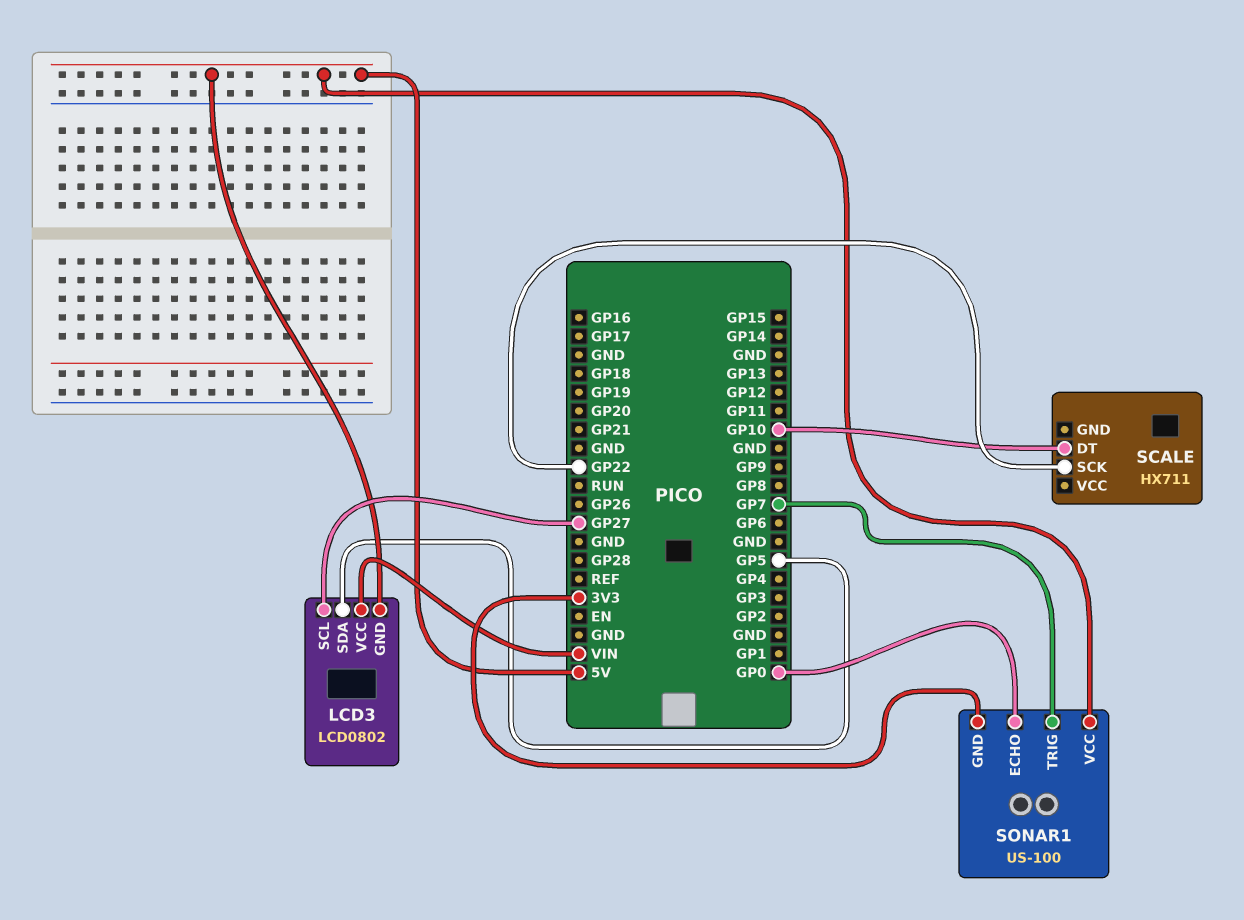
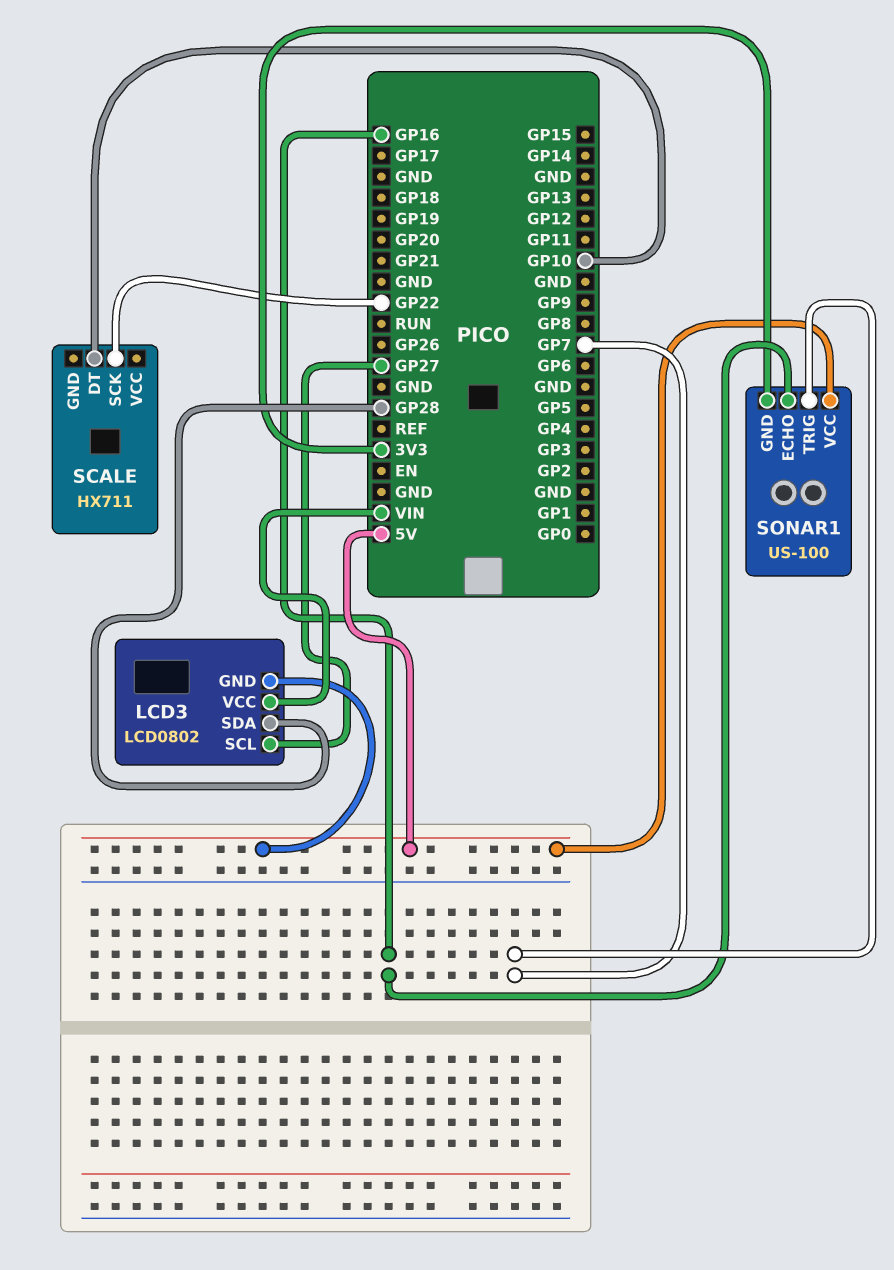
LCD3 pin SDA: GP5 -> GP28
SONAR1 pin ECHO: GP0 -> GP16

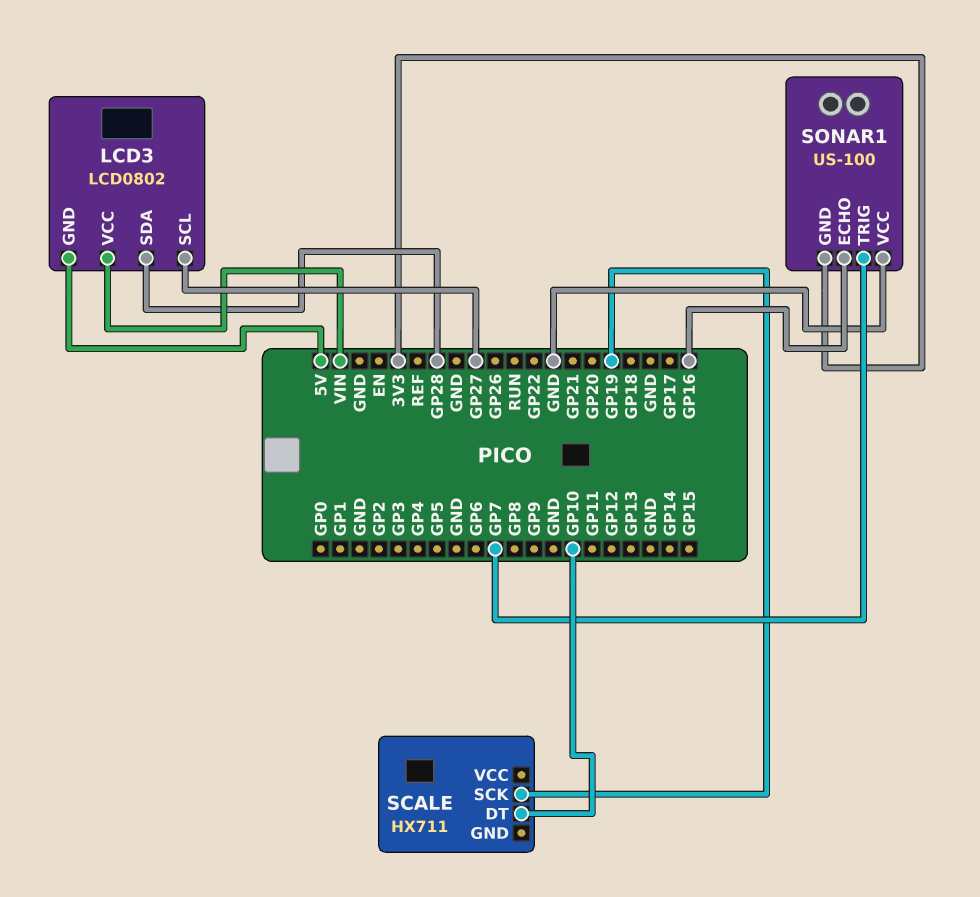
SCALE pin SCK: GP22 -> GP19
SONAR1 pin VCC: 5V -> GND

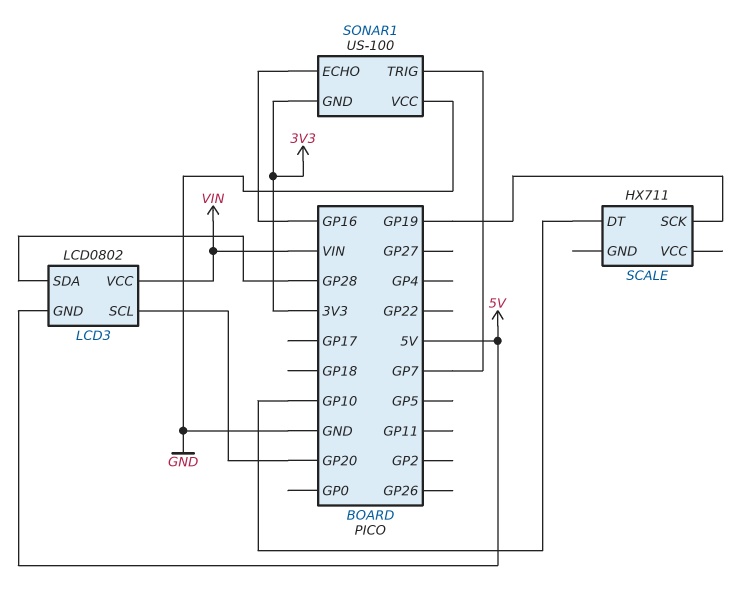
LCD3 pin SCL: GP27 -> GP20

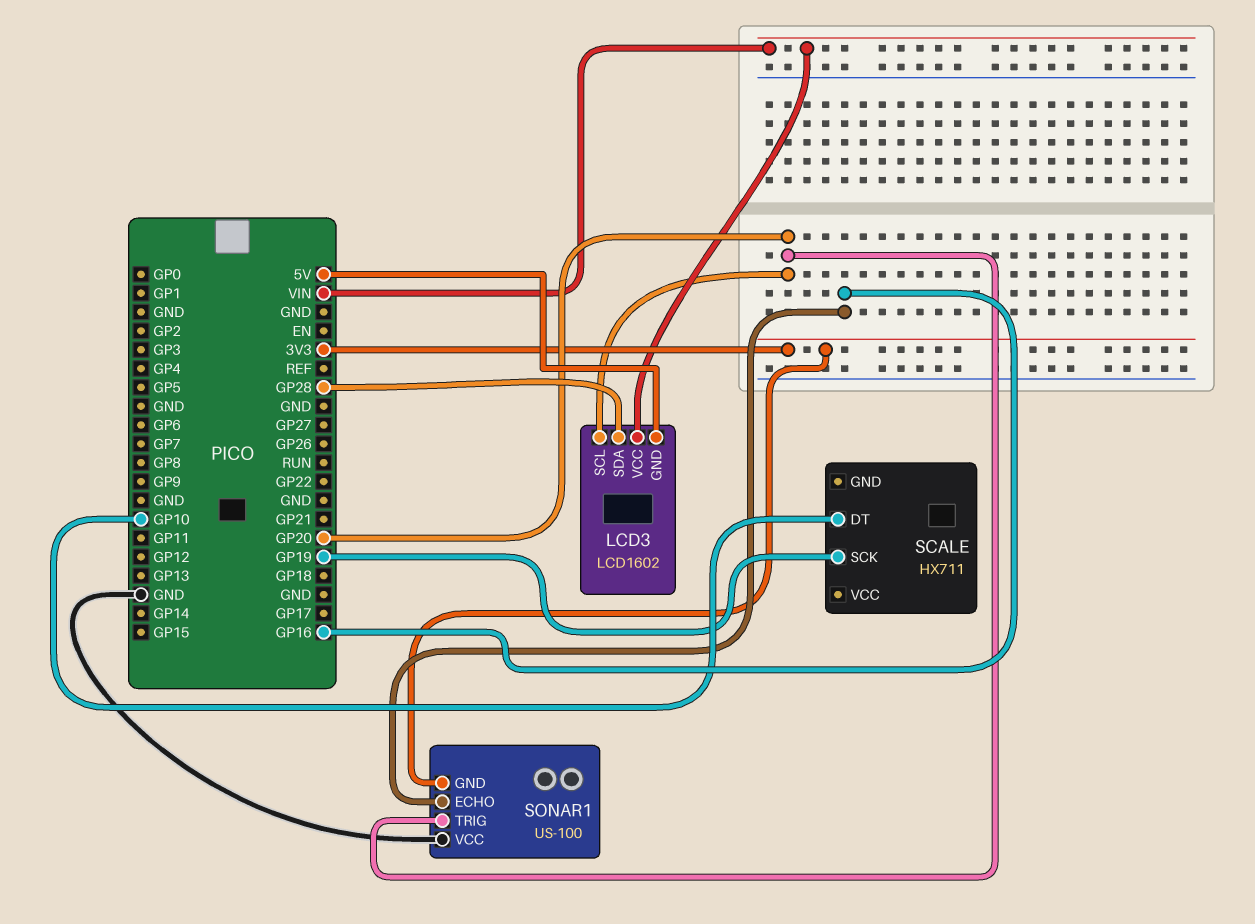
LCD3: LCD0802 -> LCD1602
SONAR1 pin TRIG: GP7 -> GP20

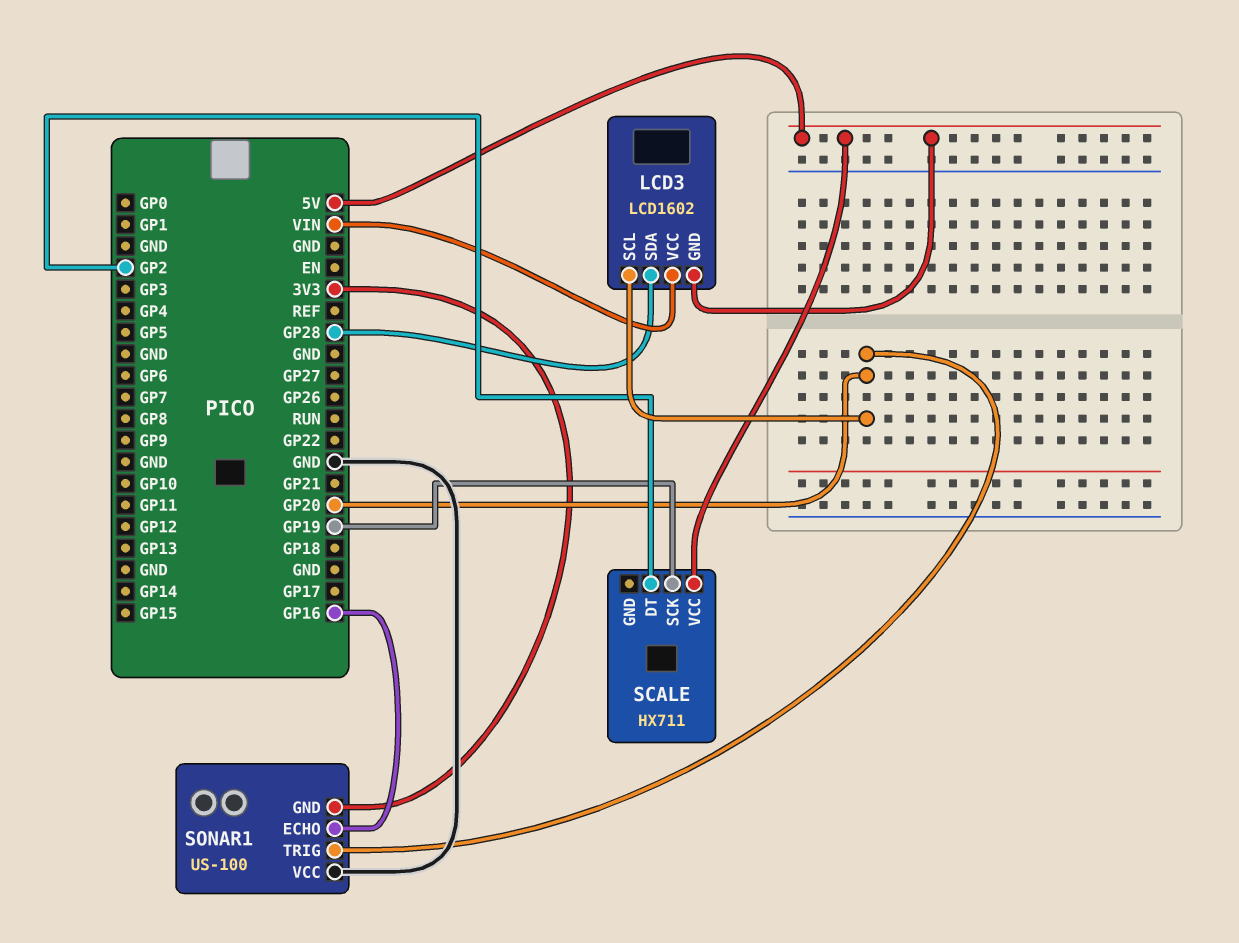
SCALE pin DT: GP10 -> GP2
SCALE pin VCC: none -> 5V

